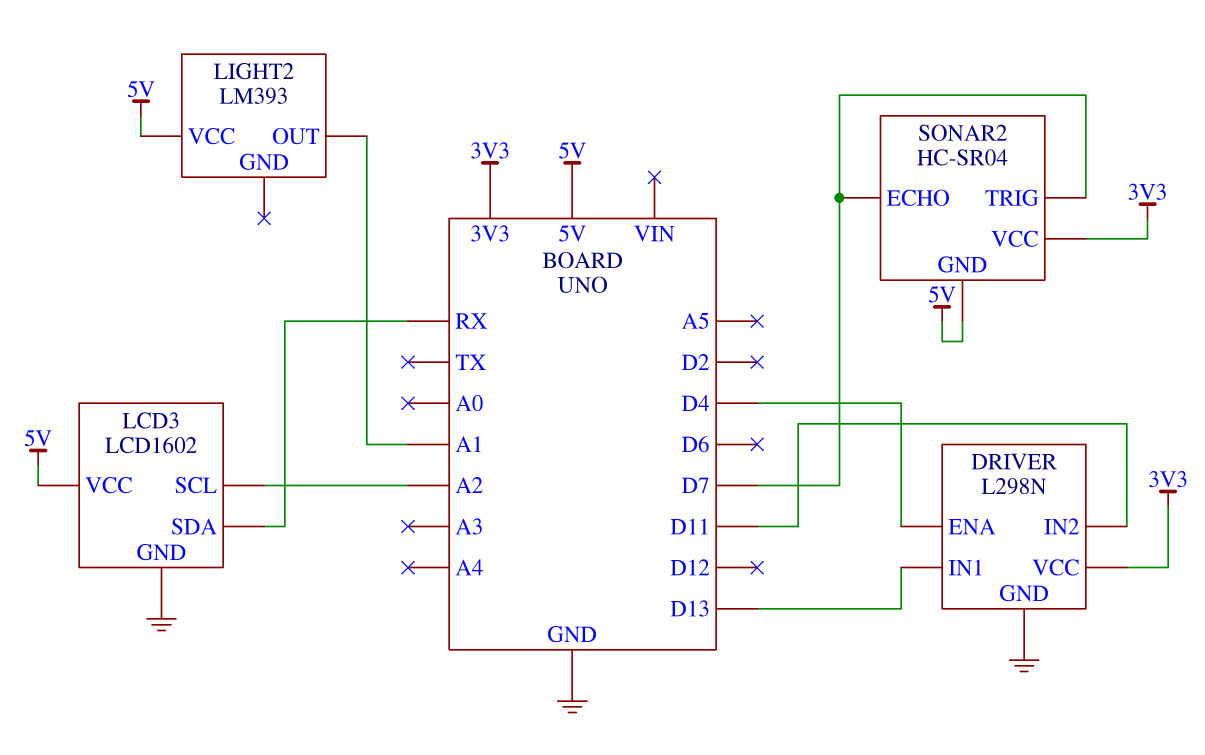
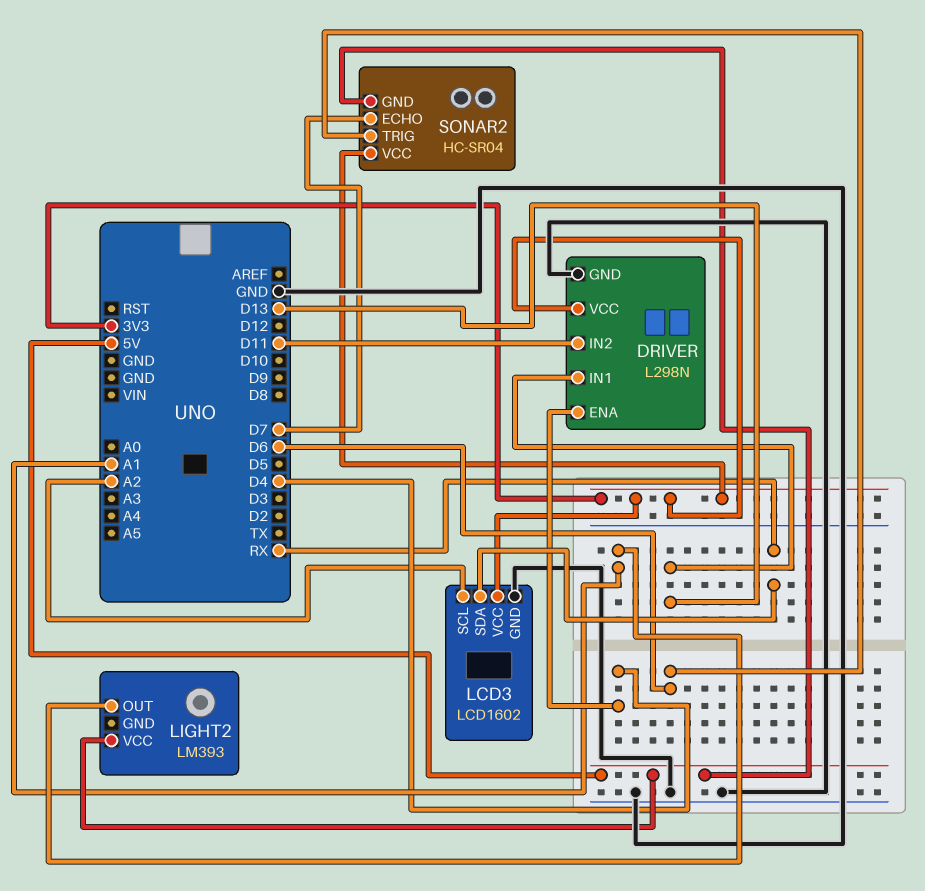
LCD3 pin VCC: 5V -> 3V3
SONAR2 pin TRIG: D7 -> D6

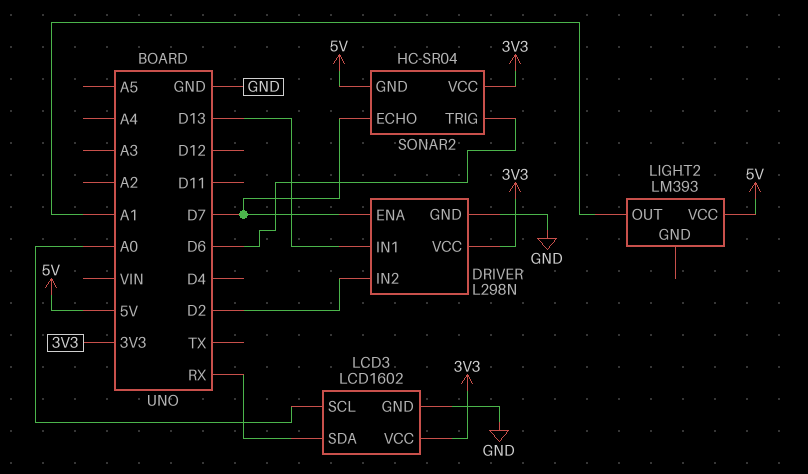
DRIVER pin ENA: D4 -> D7
DRIVER pin IN2: D11 -> D2
LCD3 pin SCL: A2 -> A0

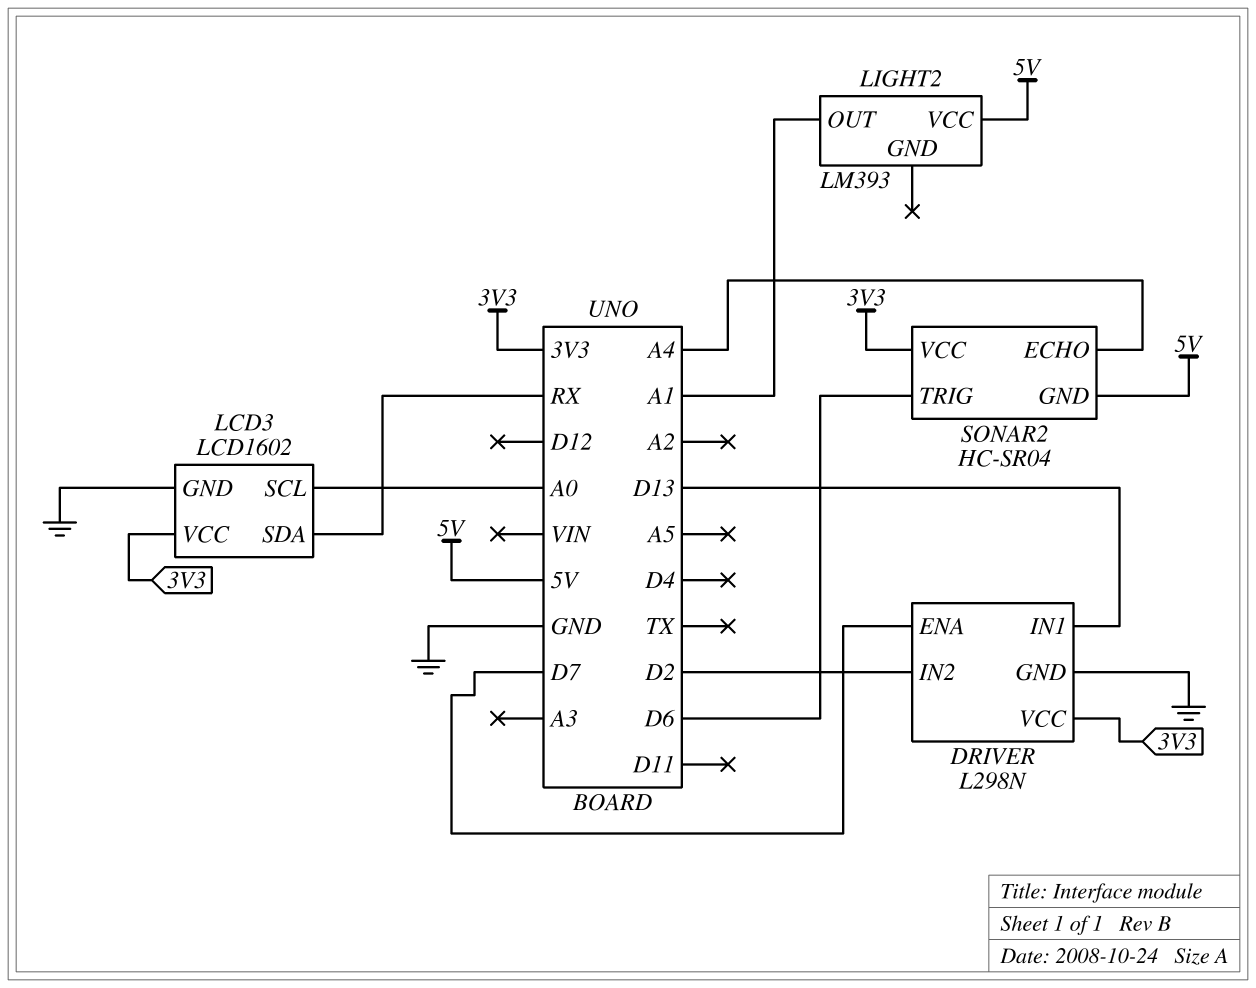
SONAR2 pin ECHO: D7 -> A4

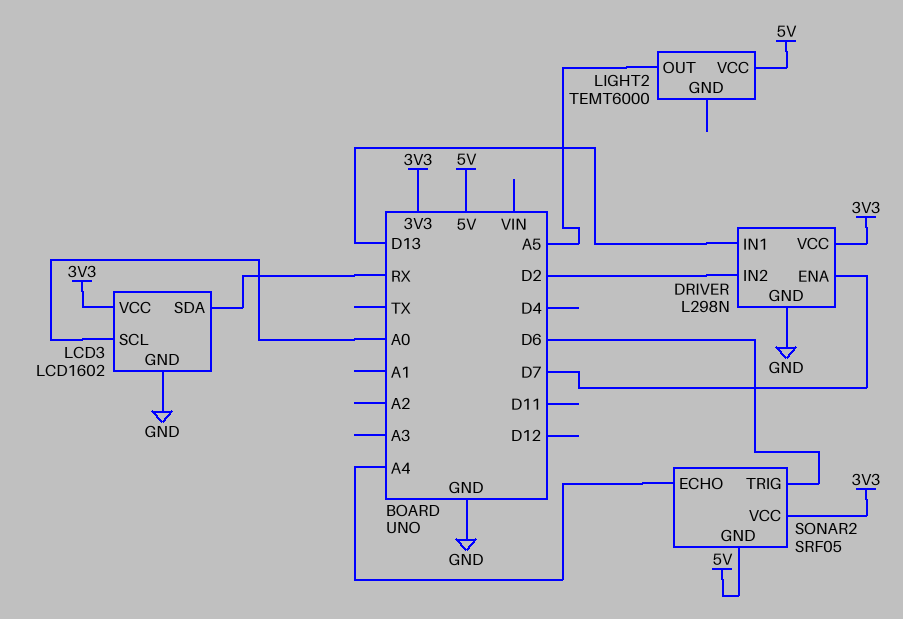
LIGHT2: LM393 -> TEMT6000
LIGHT2 pin OUT: A1 -> A5
SONAR2: HC-SR04 -> SRF05

